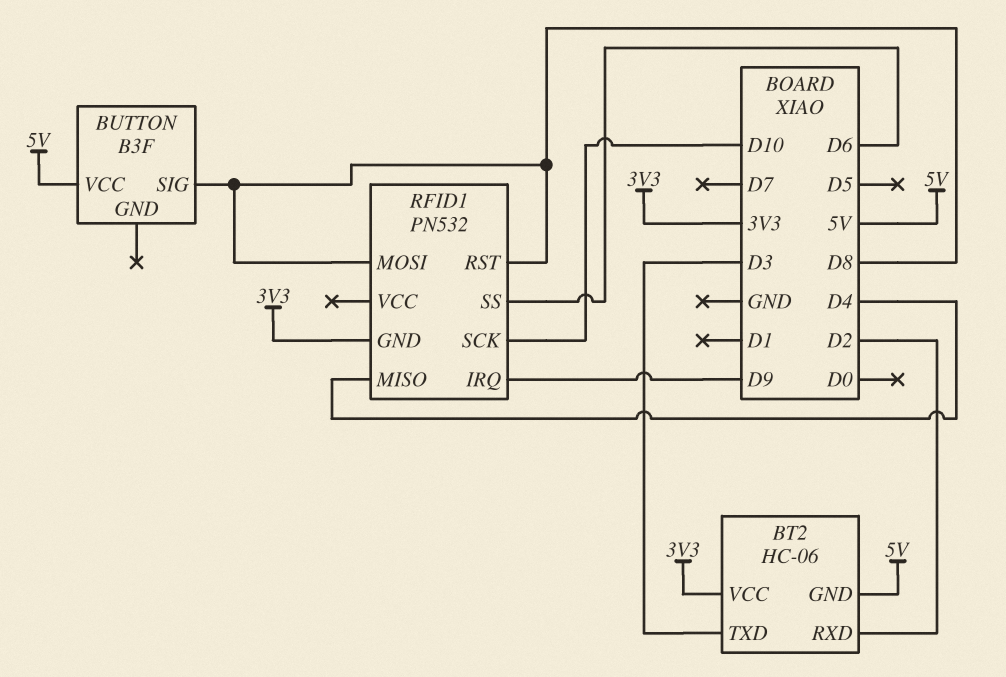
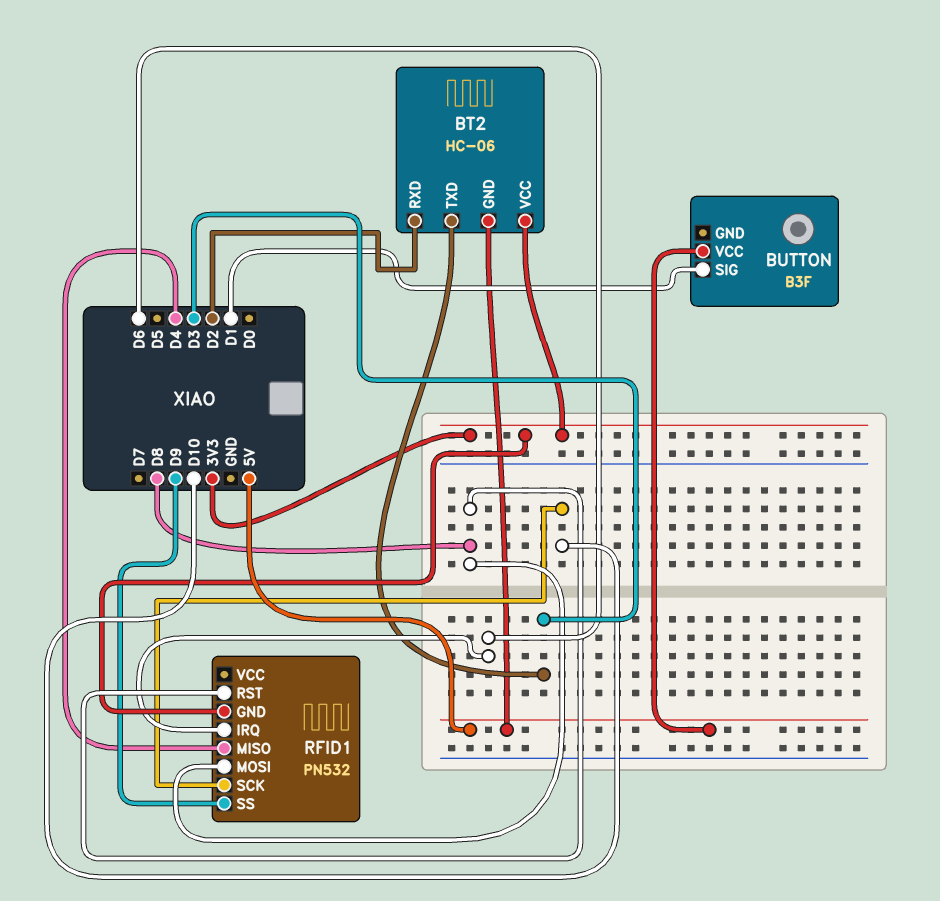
BUTTON pin SIG: D8 -> D1
RFID1 pin IRQ: D9 -> D6
RFID1 pin SS: D6 -> D9

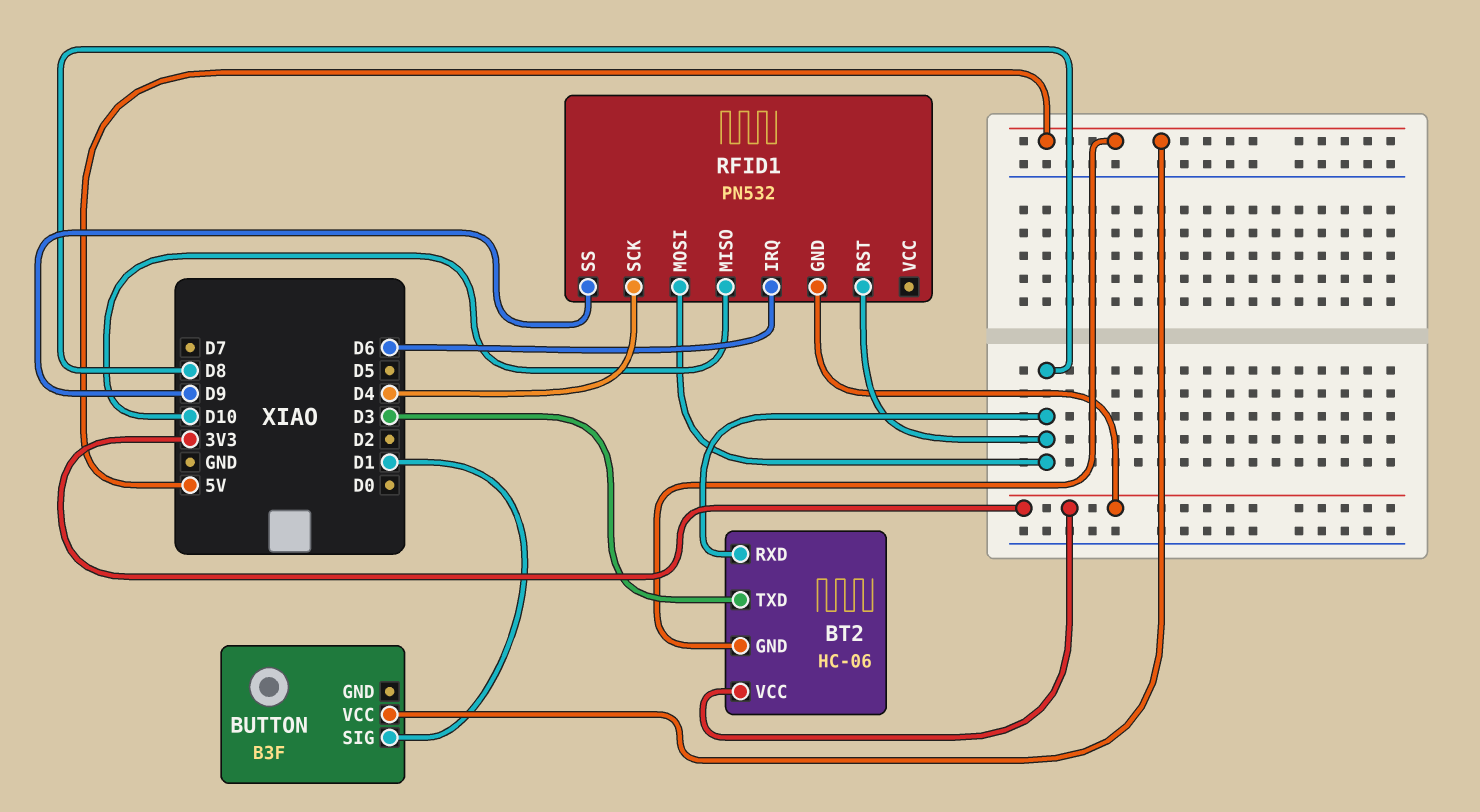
BT2 pin RXD: D2 -> D8
RFID1 pin MISO: D4 -> D10
RFID1 pin SCK: D10 -> D4

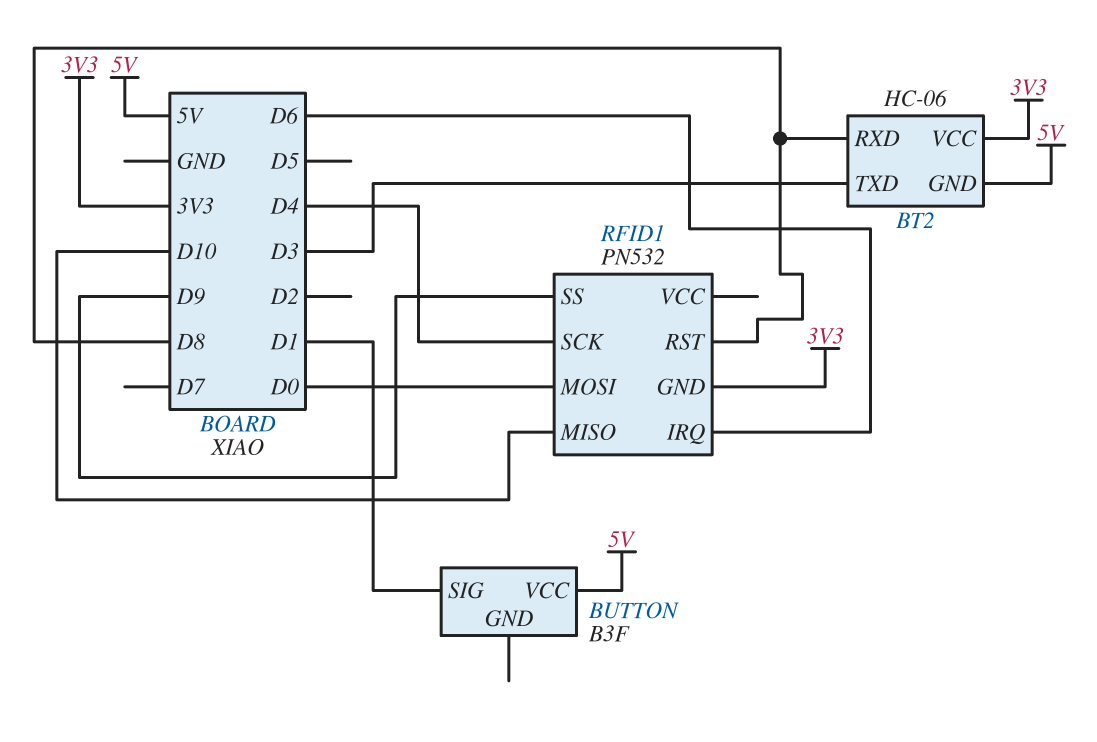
RFID1 pin MOSI: D8 -> D0

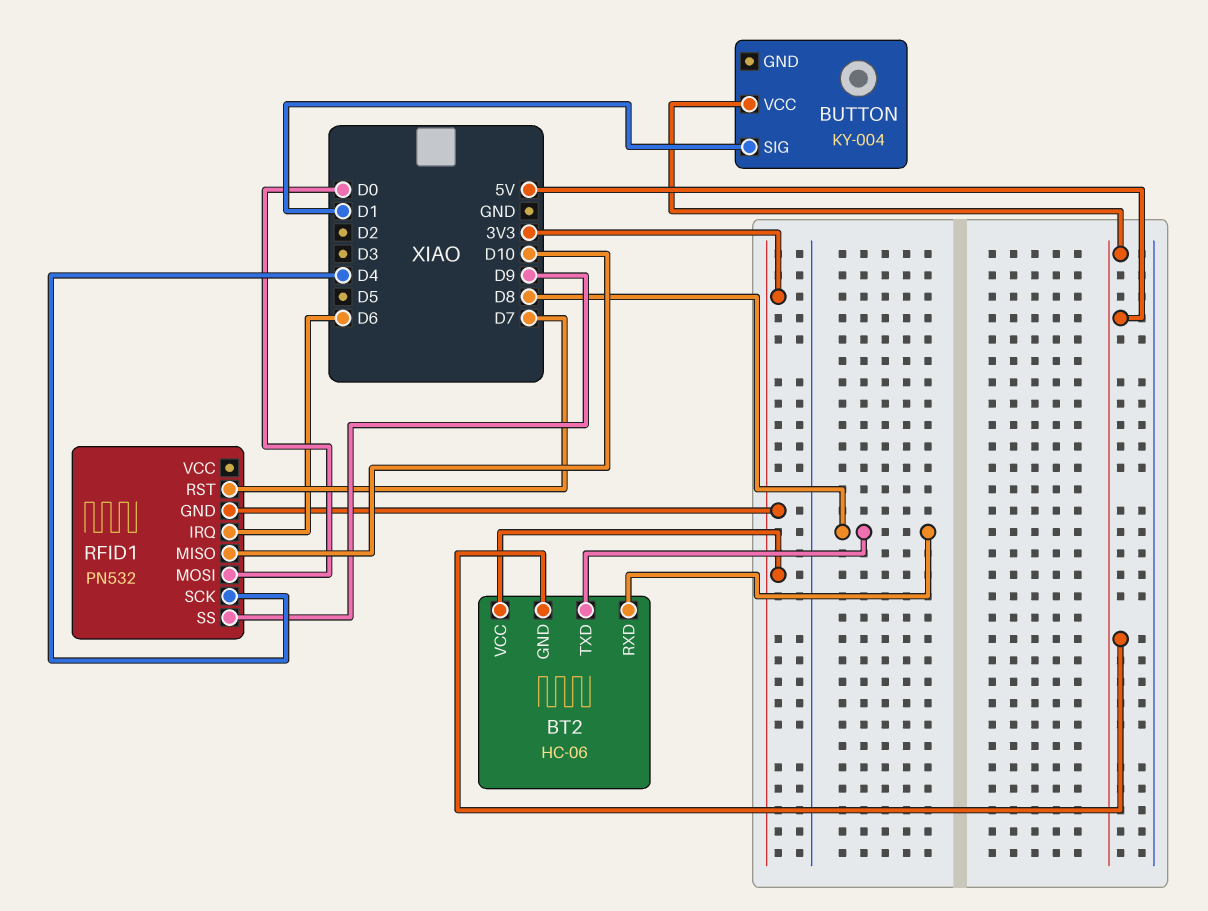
BT2 pin TXD: D3 -> D8
BUTTON: B3F -> KY-004
RFID1 pin RST: D8 -> D7

